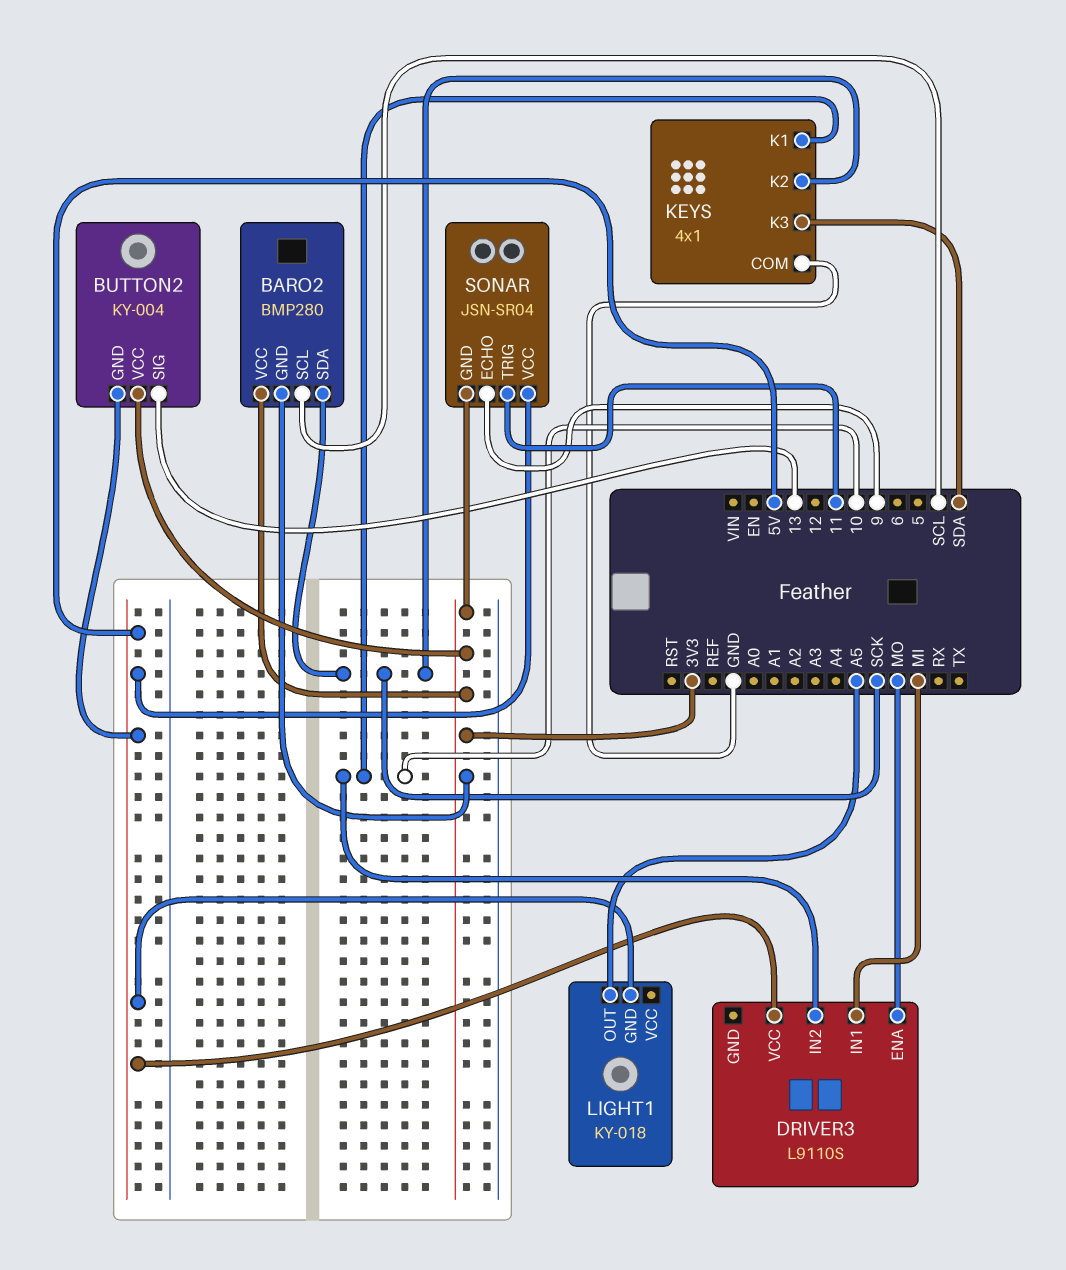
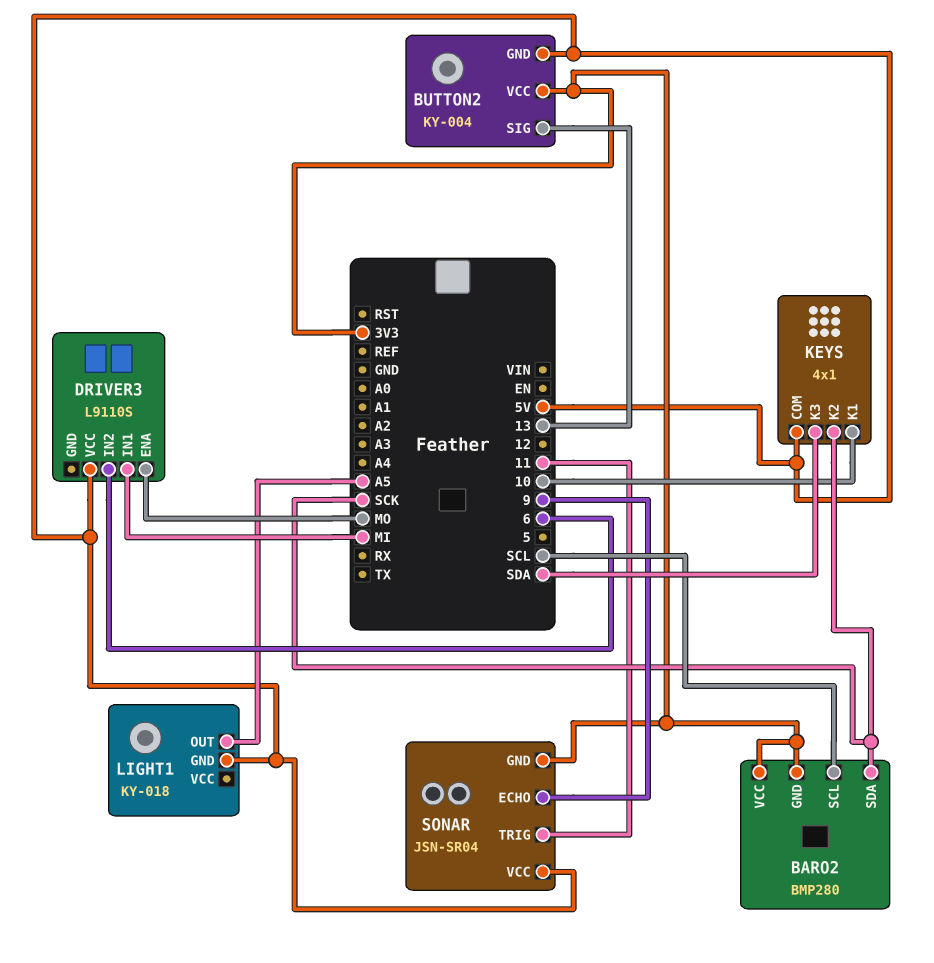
DRIVER3 pin IN2: 10 -> 6
KEYS pin COM: GND -> 5V

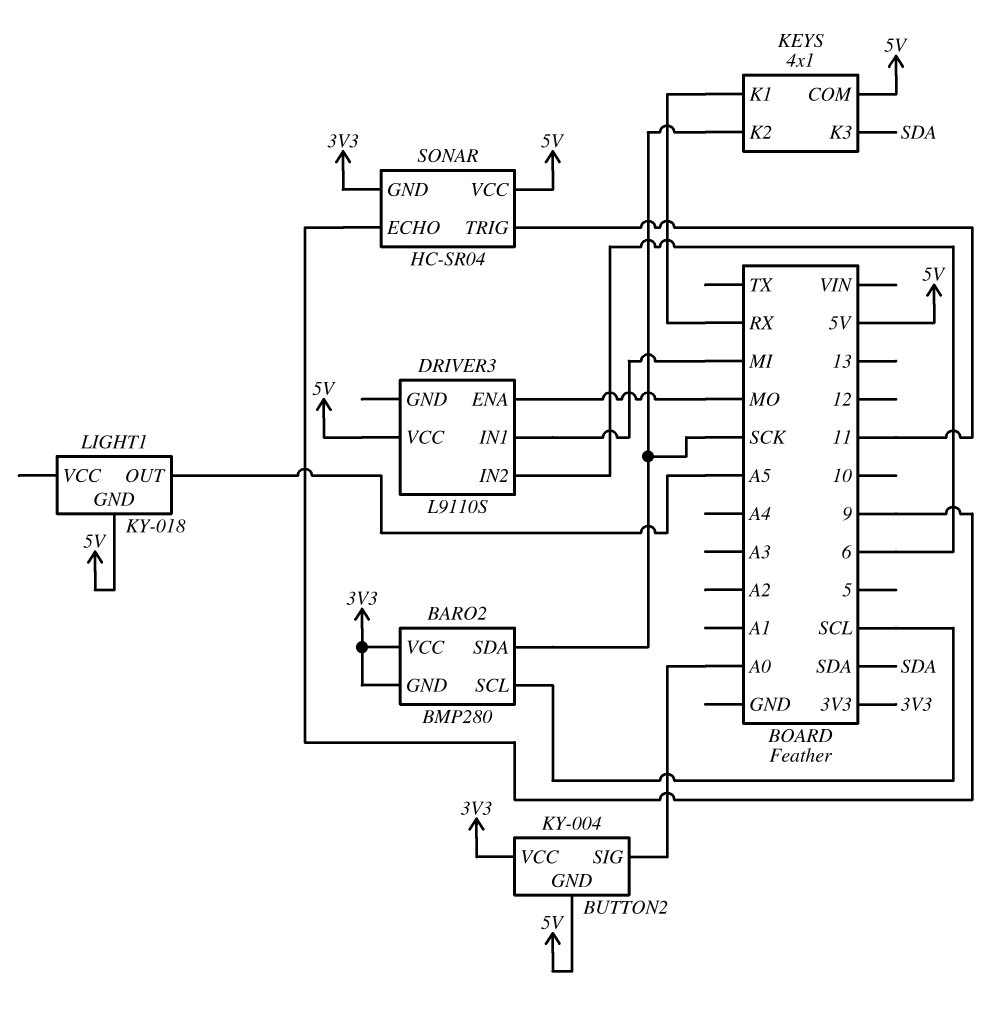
BUTTON2 pin SIG: 13 -> A0
KEYS pin K1: 10 -> RX
SONAR: JSN-SR04 -> HC-SR04

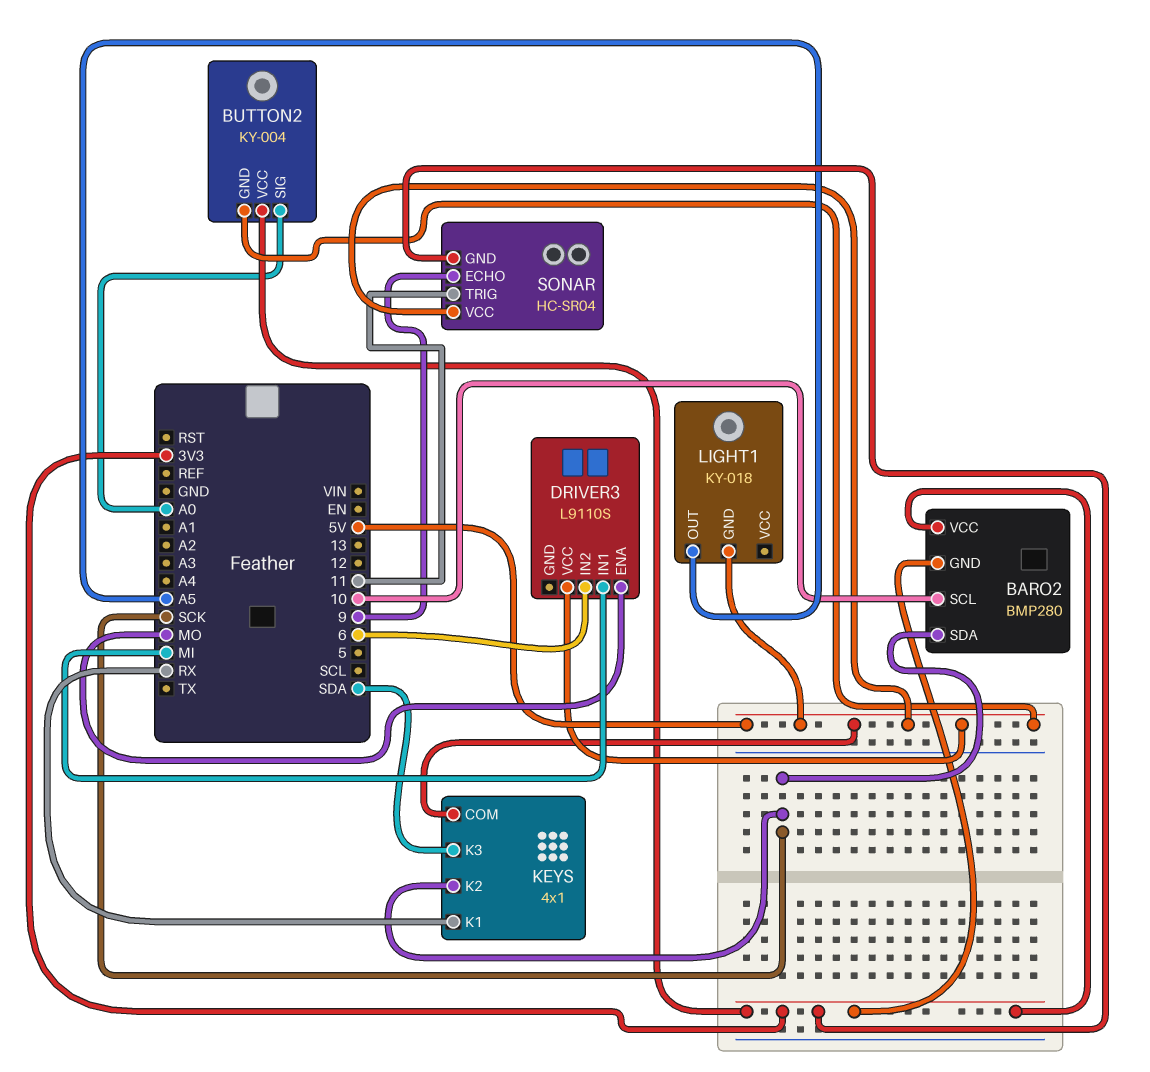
BARO2 pin SCL: SCL -> 10

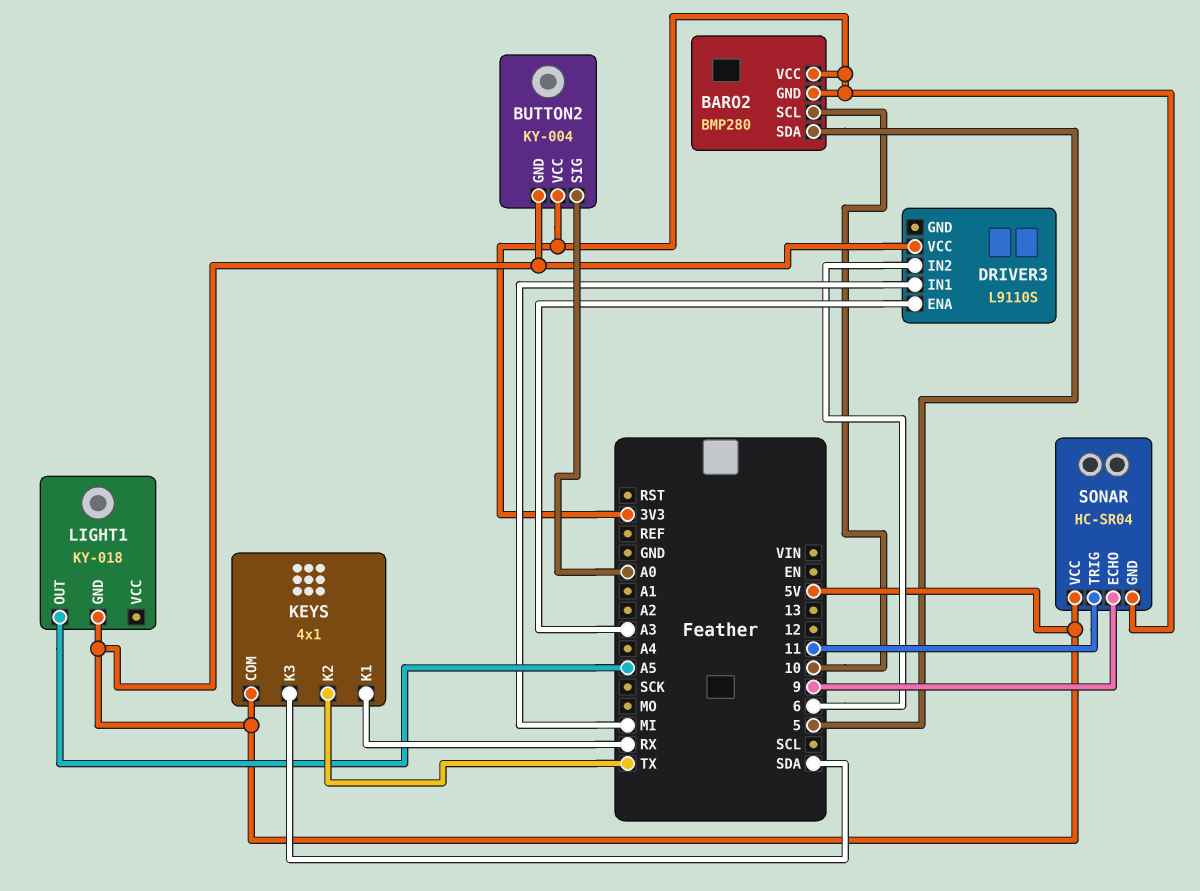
BARO2 pin SDA: SCK -> 5
DRIVER3 pin ENA: MO -> A3
KEYS pin K2: SCK -> TX

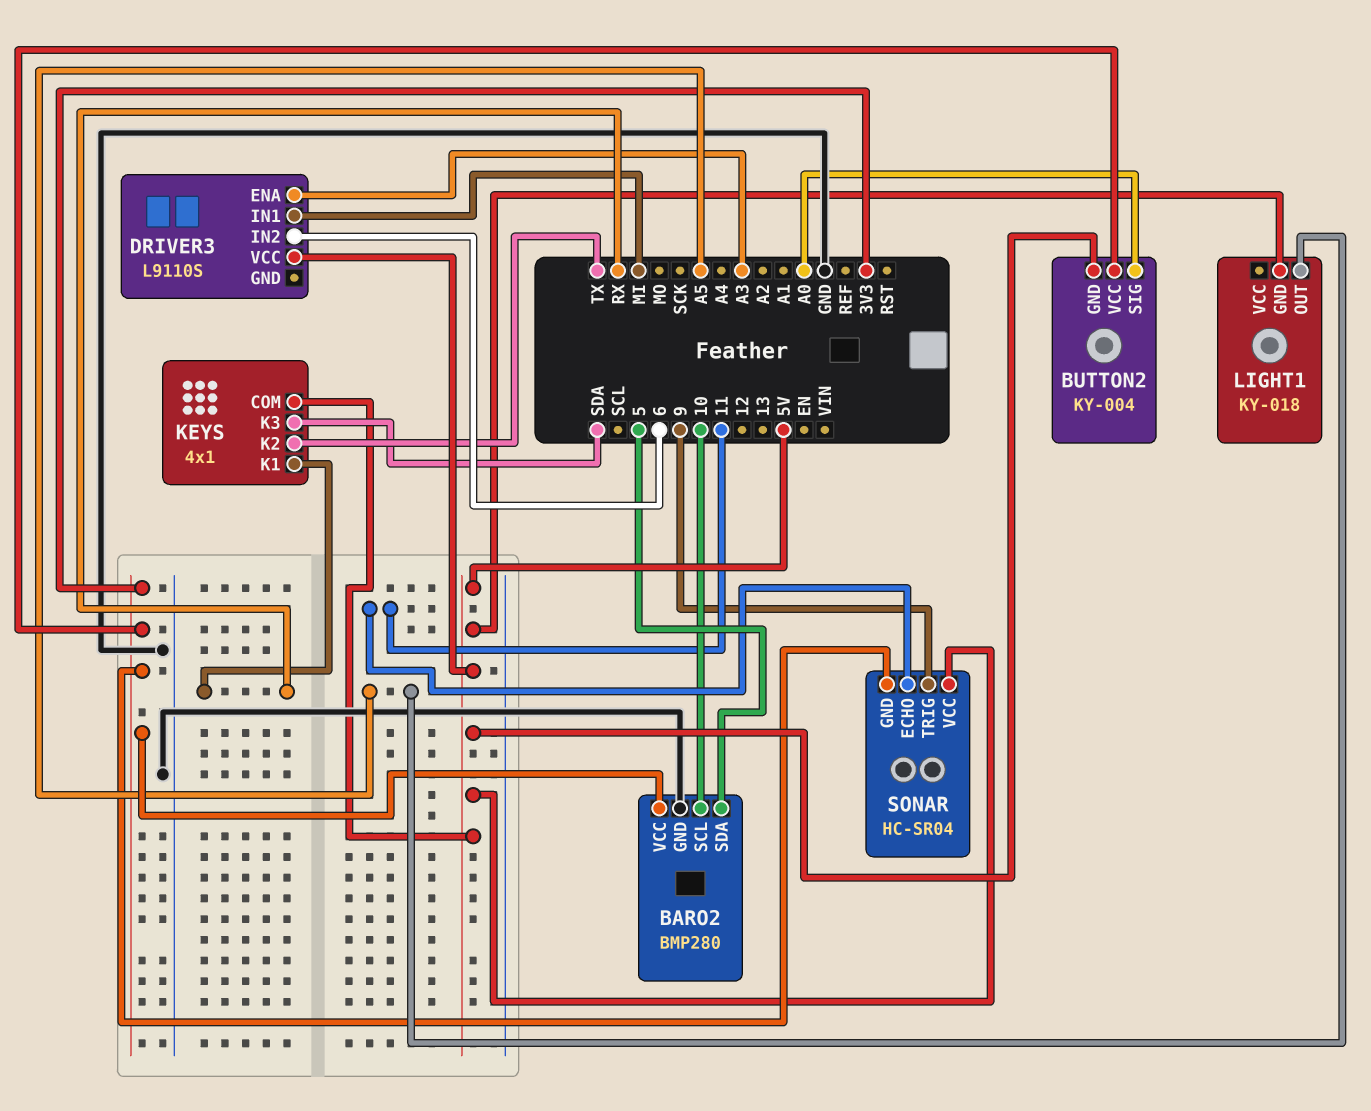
BARO2 pin GND: 3V3 -> GND
SONAR pin ECHO: 9 -> 11
SONAR pin TRIG: 11 -> 9

